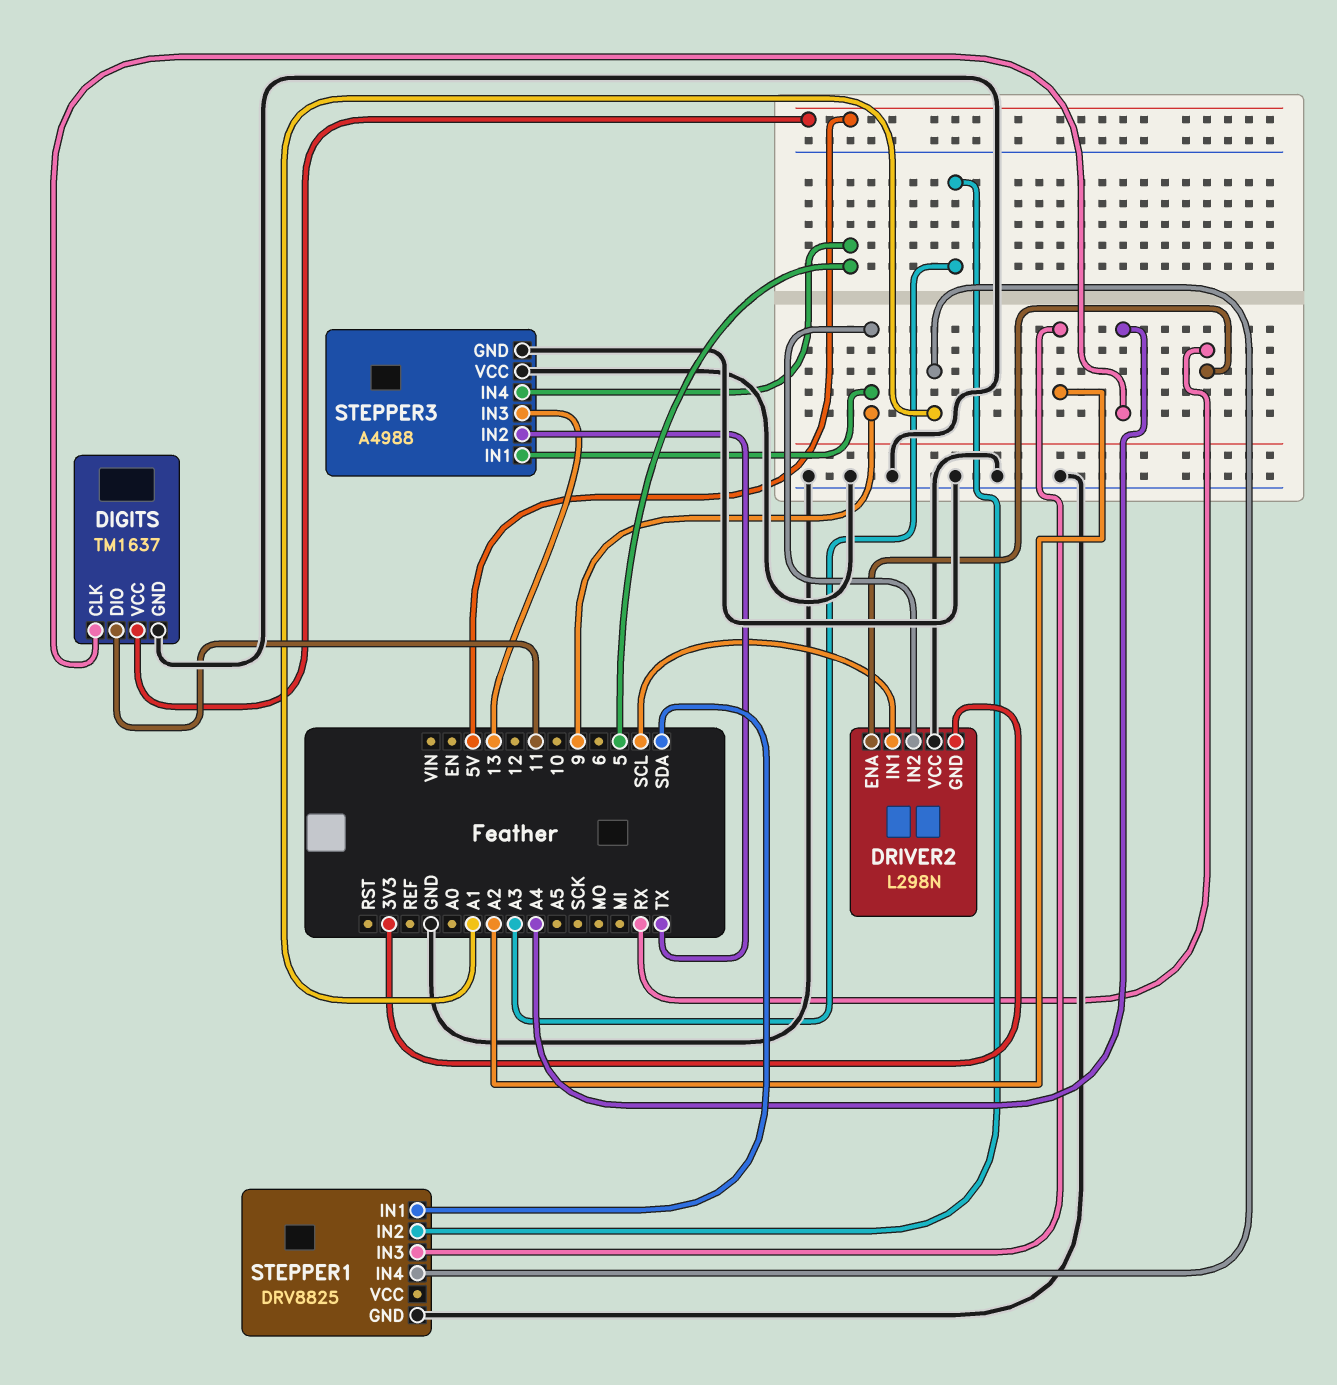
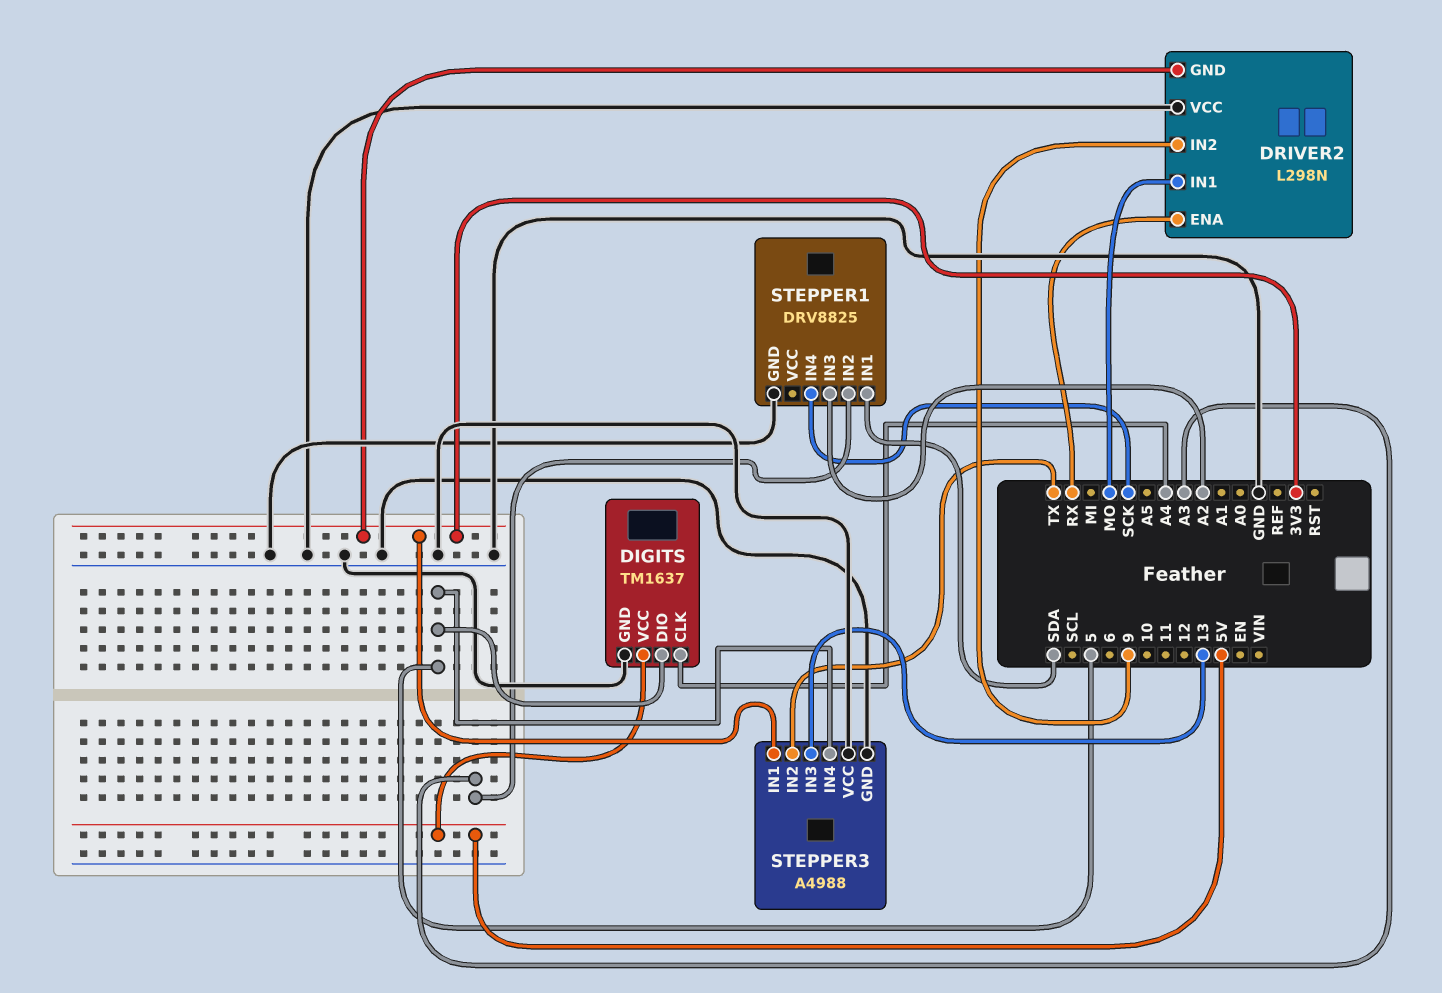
DIGITS pin DIO: 11 -> 5
DRIVER2 pin IN1: SCL -> MO
STEPPER1 pin IN4: A1 -> SCK
STEPPER3 pin IN1: 9 -> 3V3

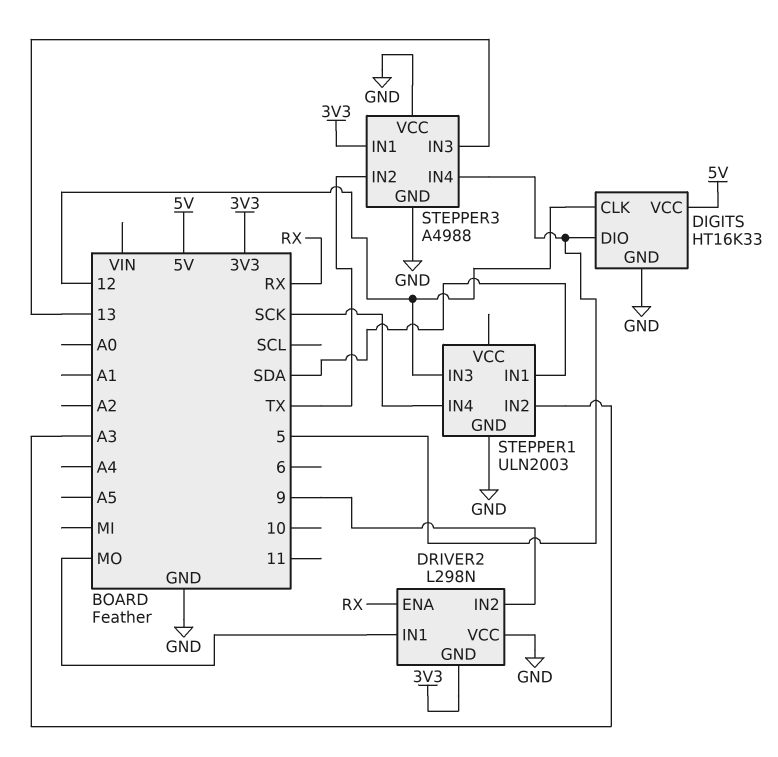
DIGITS: TM1637 -> HT16K33
DIGITS pin CLK: A4 -> 12
STEPPER1: DRV8825 -> ULN2003
STEPPER1 pin IN3: A2 -> 12

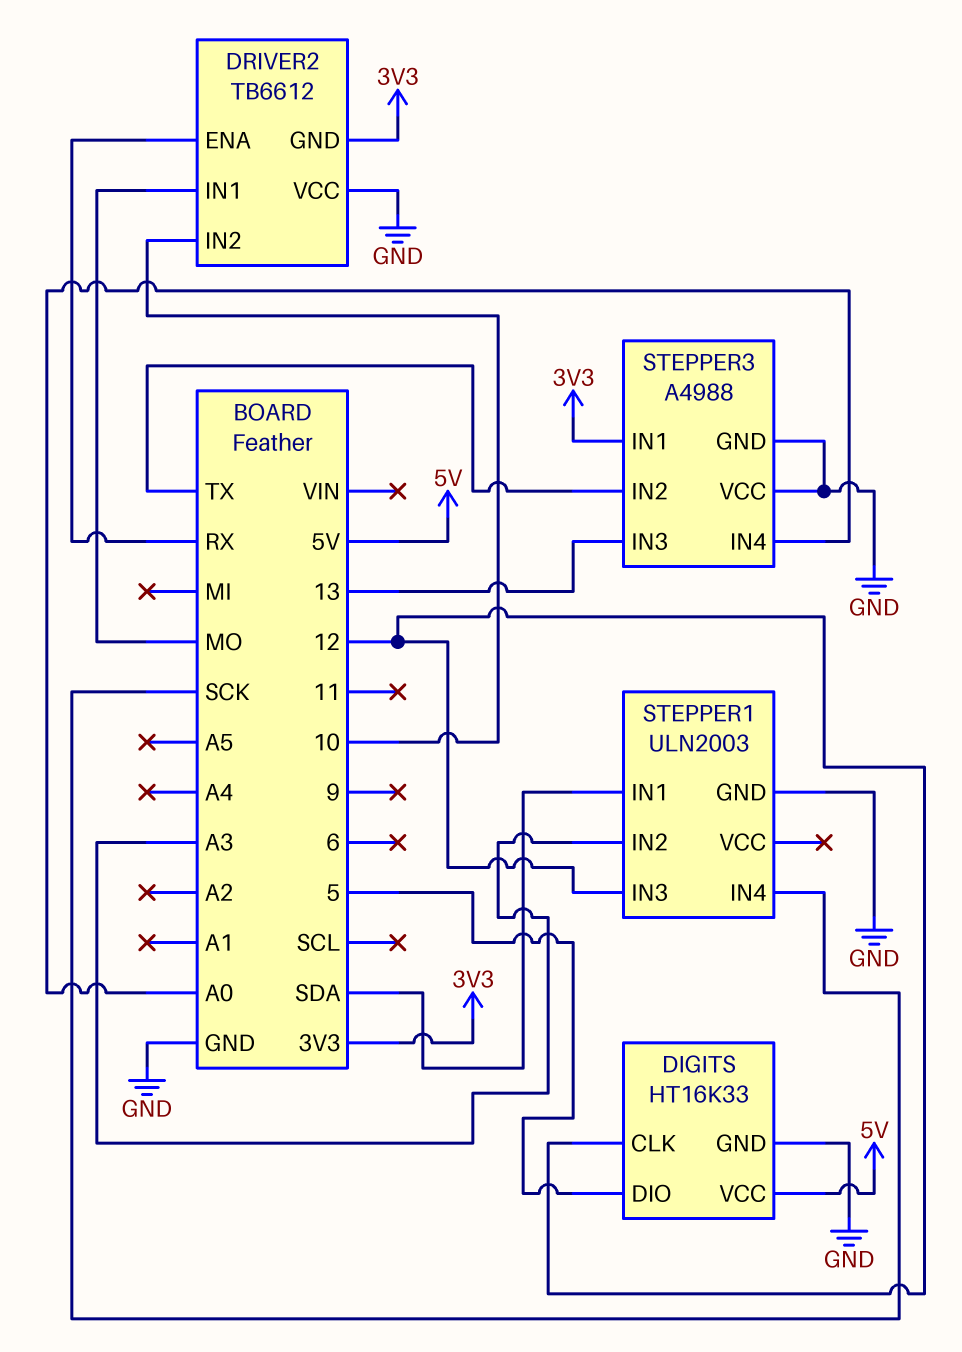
DRIVER2: L298N -> TB6612
DRIVER2 pin IN2: 9 -> 10
STEPPER3 pin IN4: 5 -> A0

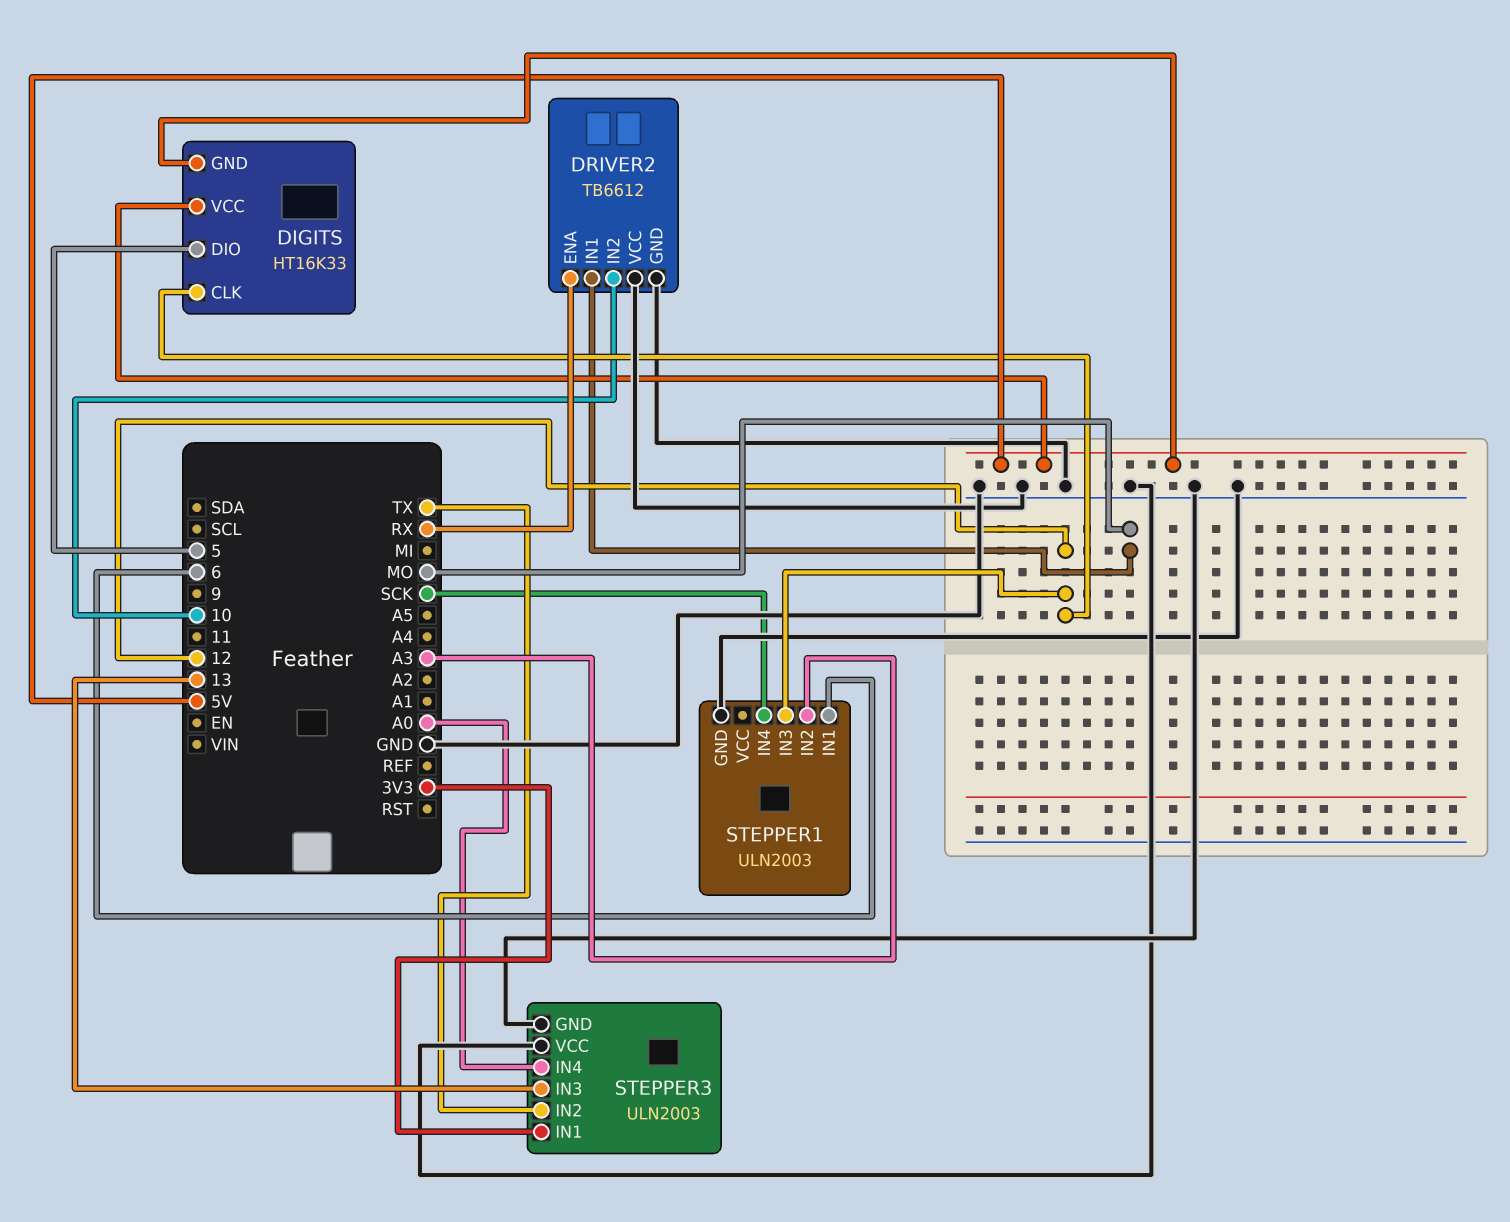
DIGITS pin GND: GND -> 5V
DRIVER2 pin GND: 3V3 -> GND
STEPPER1 pin IN1: SDA -> 6
STEPPER3: A4988 -> ULN2003

